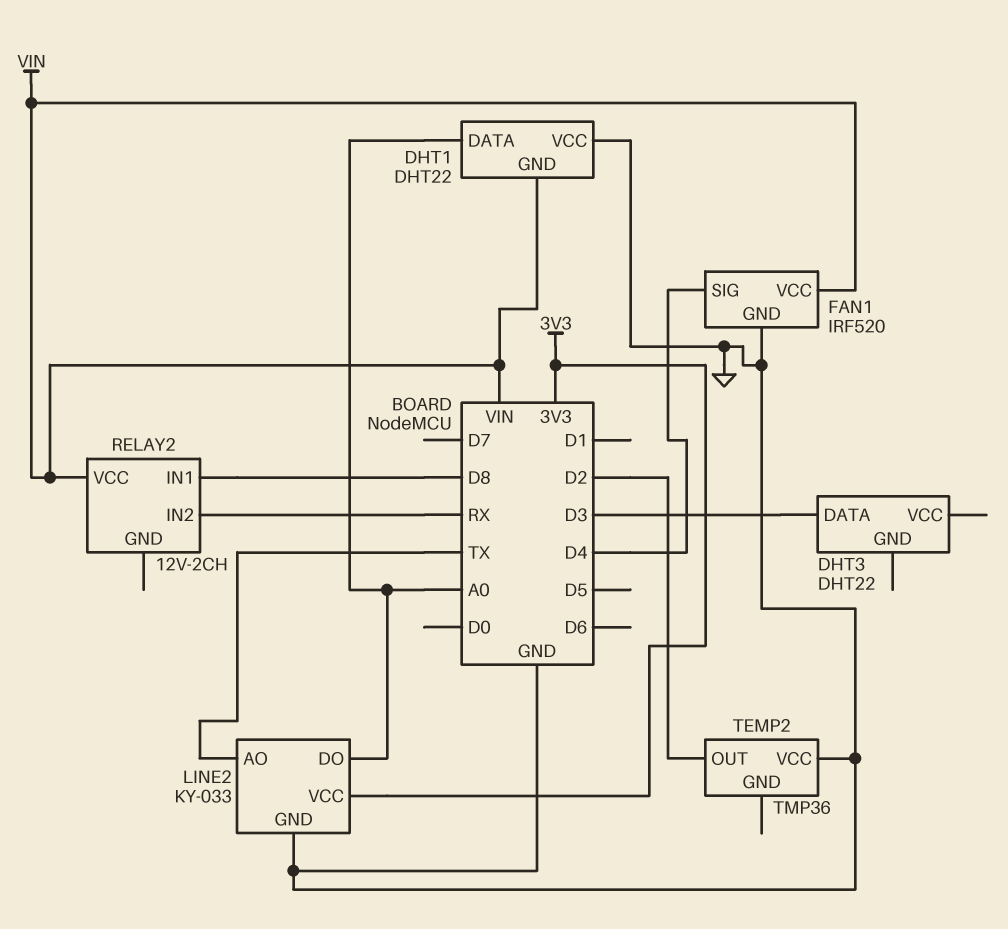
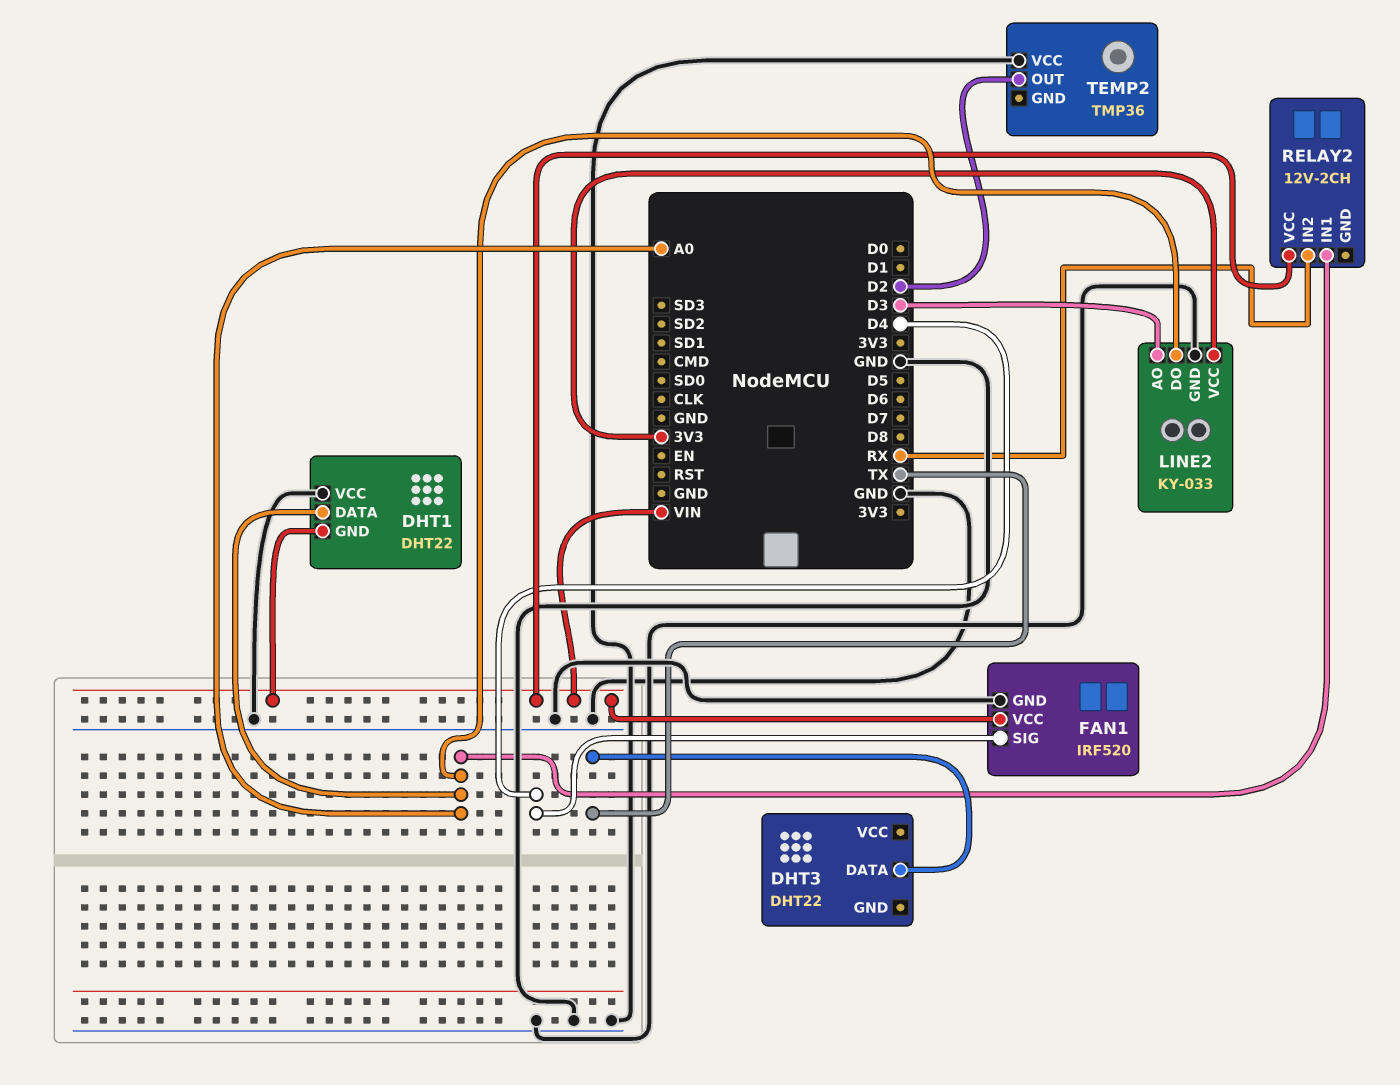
DHT3 pin DATA: D3 -> TX
LINE2 pin AO: TX -> D3
RELAY2 pin IN1: D8 -> A0

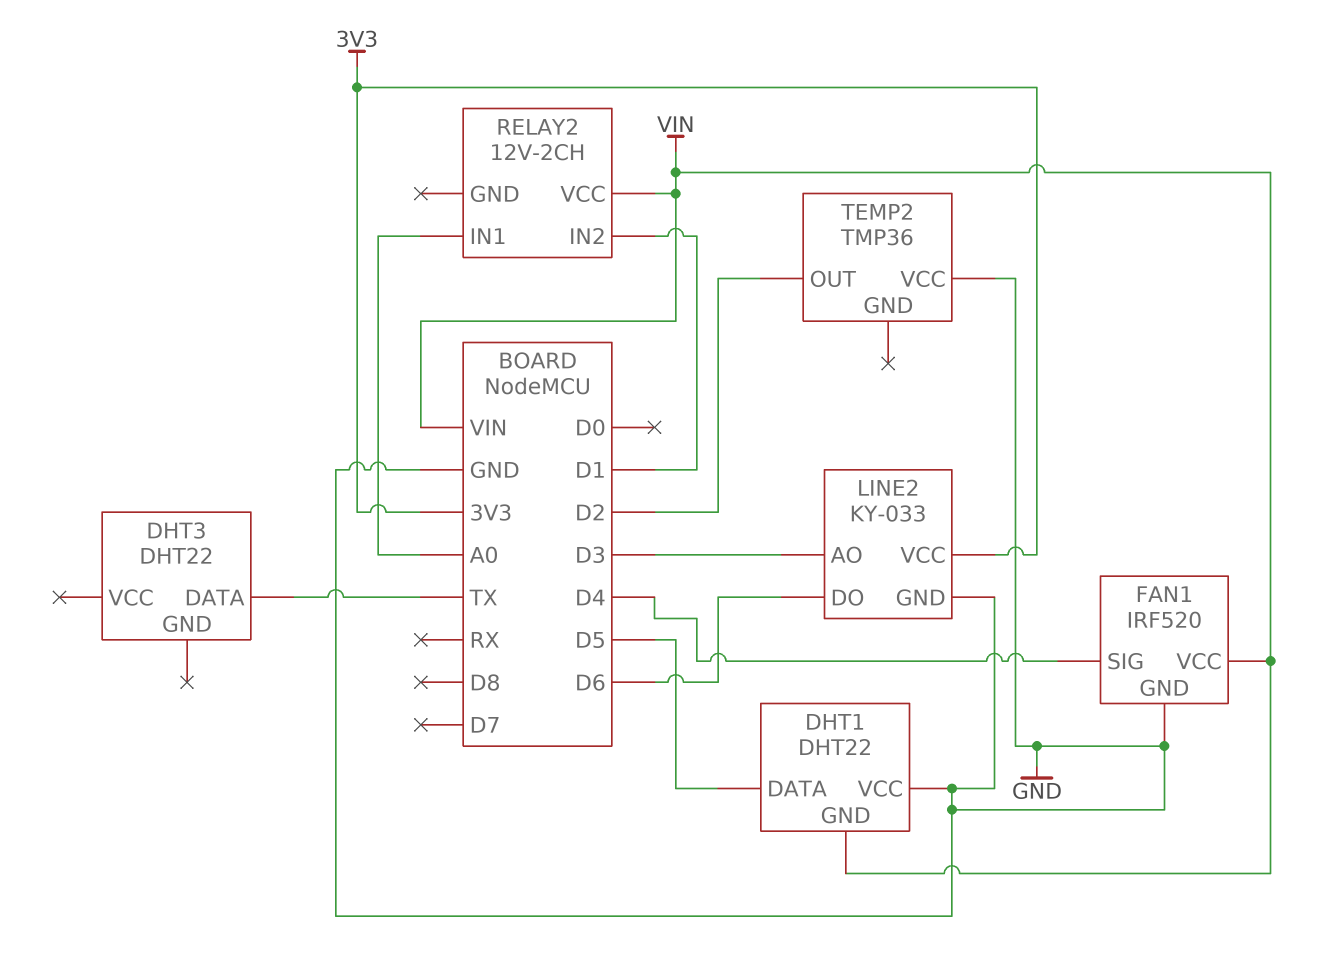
DHT1 pin DATA: A0 -> D5
LINE2 pin DO: A0 -> D6
RELAY2 pin IN2: RX -> D1

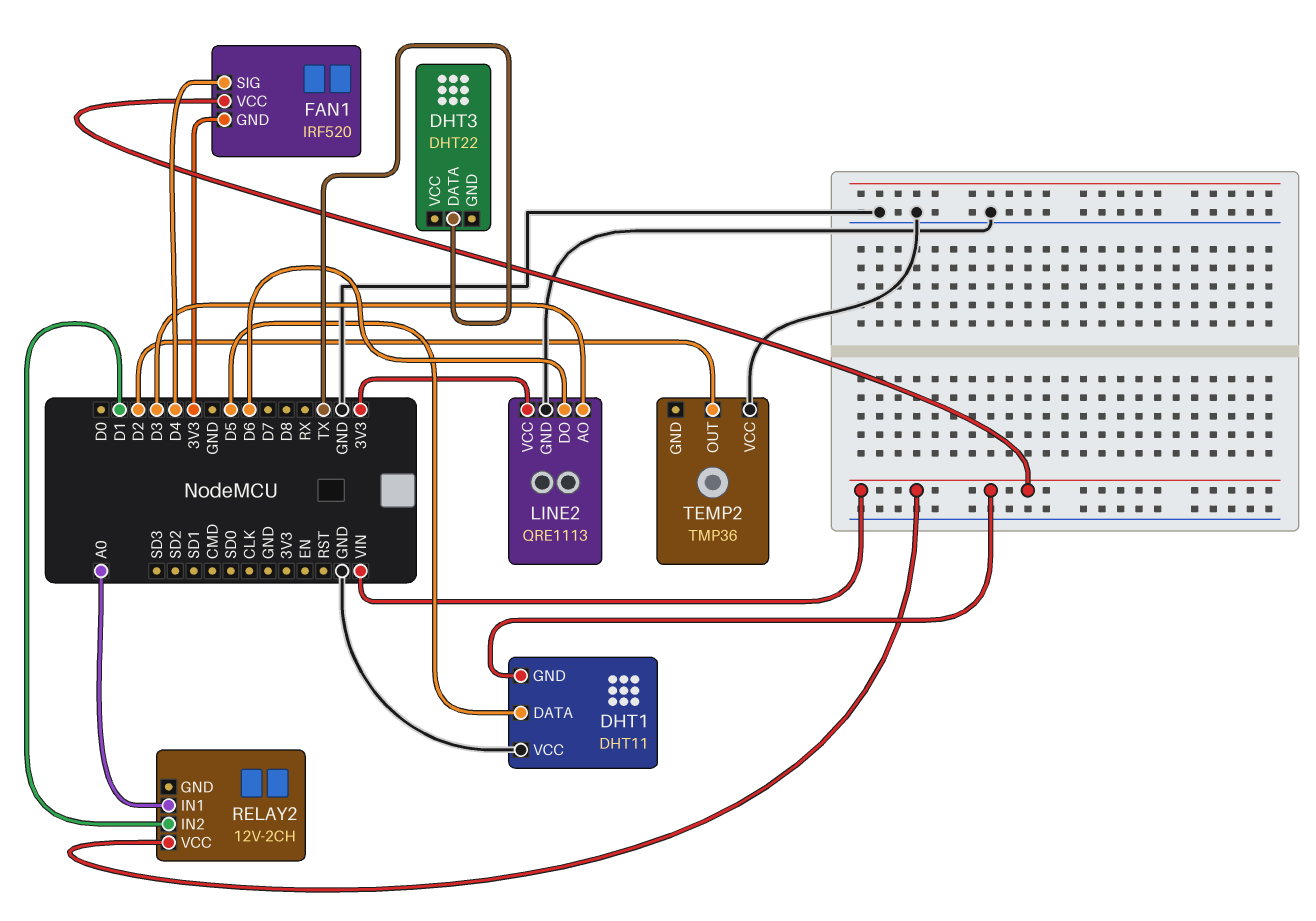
DHT1: DHT22 -> DHT11
FAN1 pin GND: GND -> 3V3
LINE2: KY-033 -> QRE1113

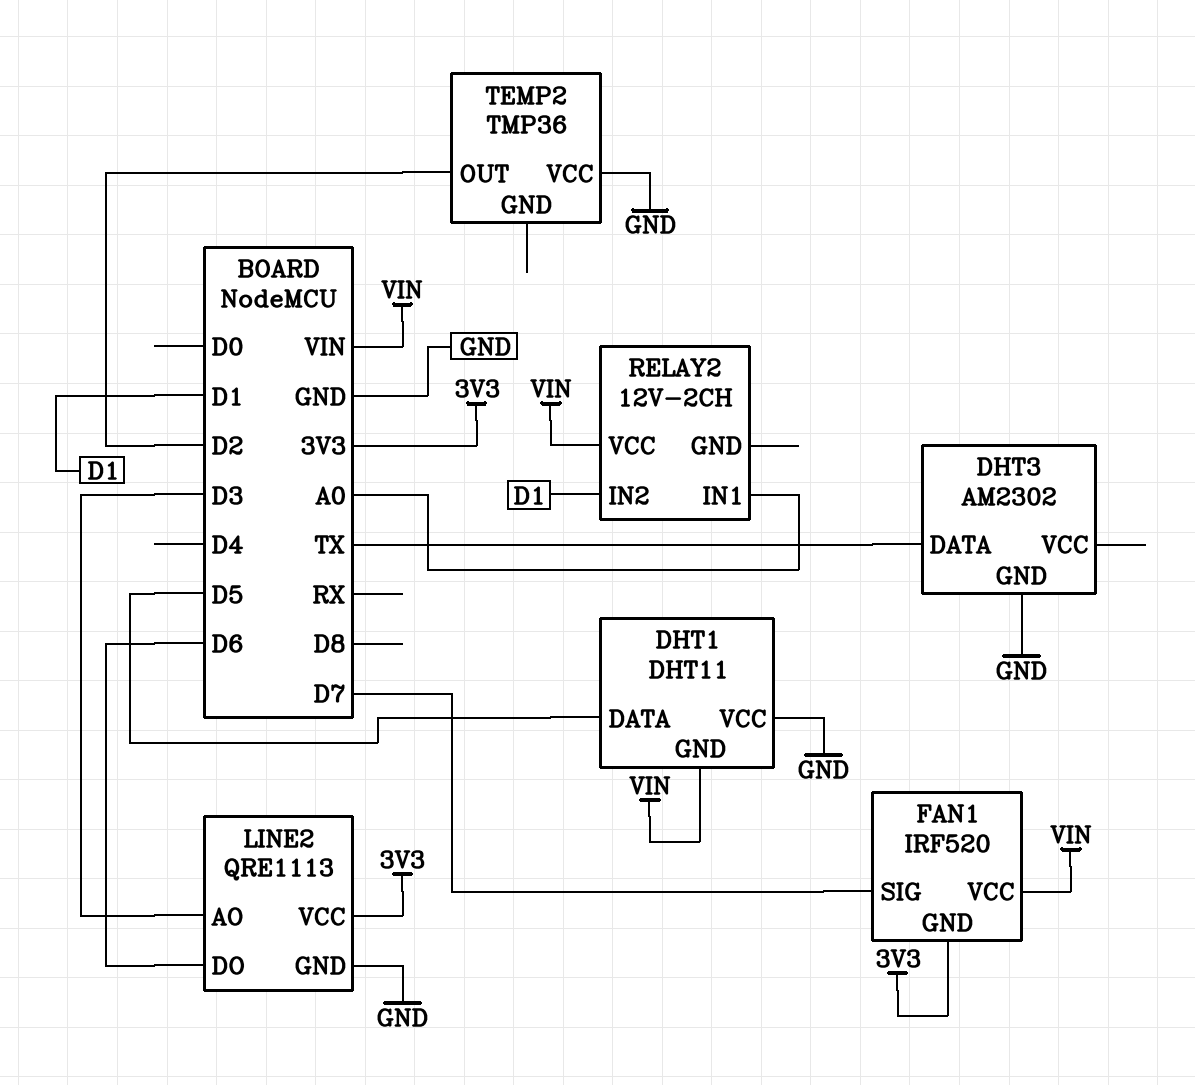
DHT3: DHT22 -> AM2302
DHT3 pin GND: none -> GND
FAN1 pin SIG: D4 -> D7

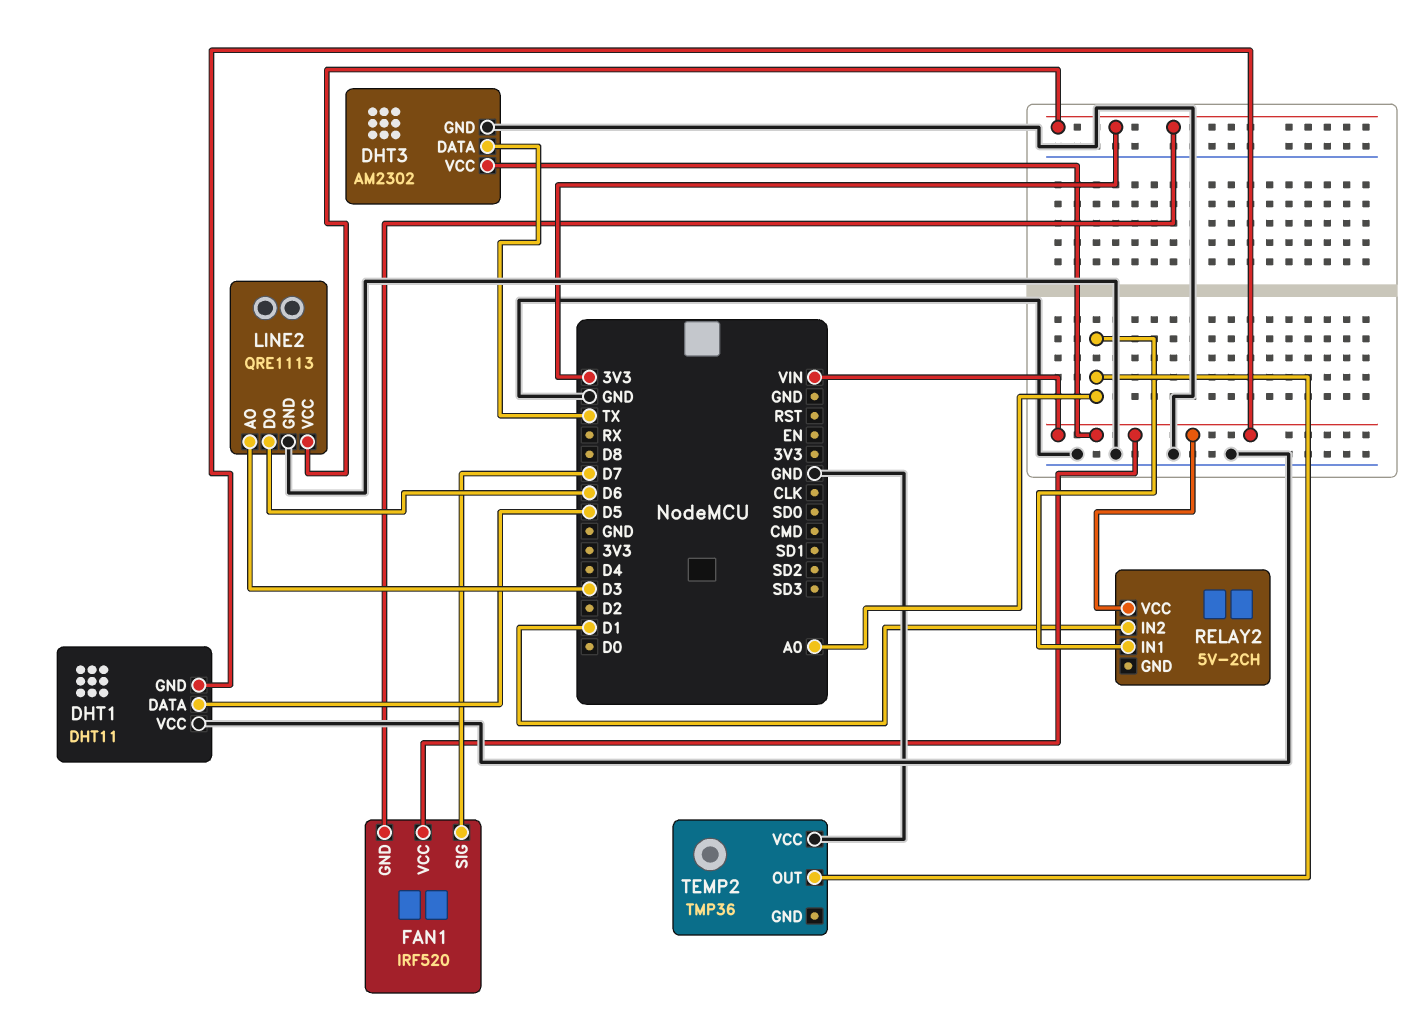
DHT3 pin VCC: none -> VIN
RELAY2: 12V-2CH -> 5V-2CH
TEMP2 pin OUT: D2 -> A0

